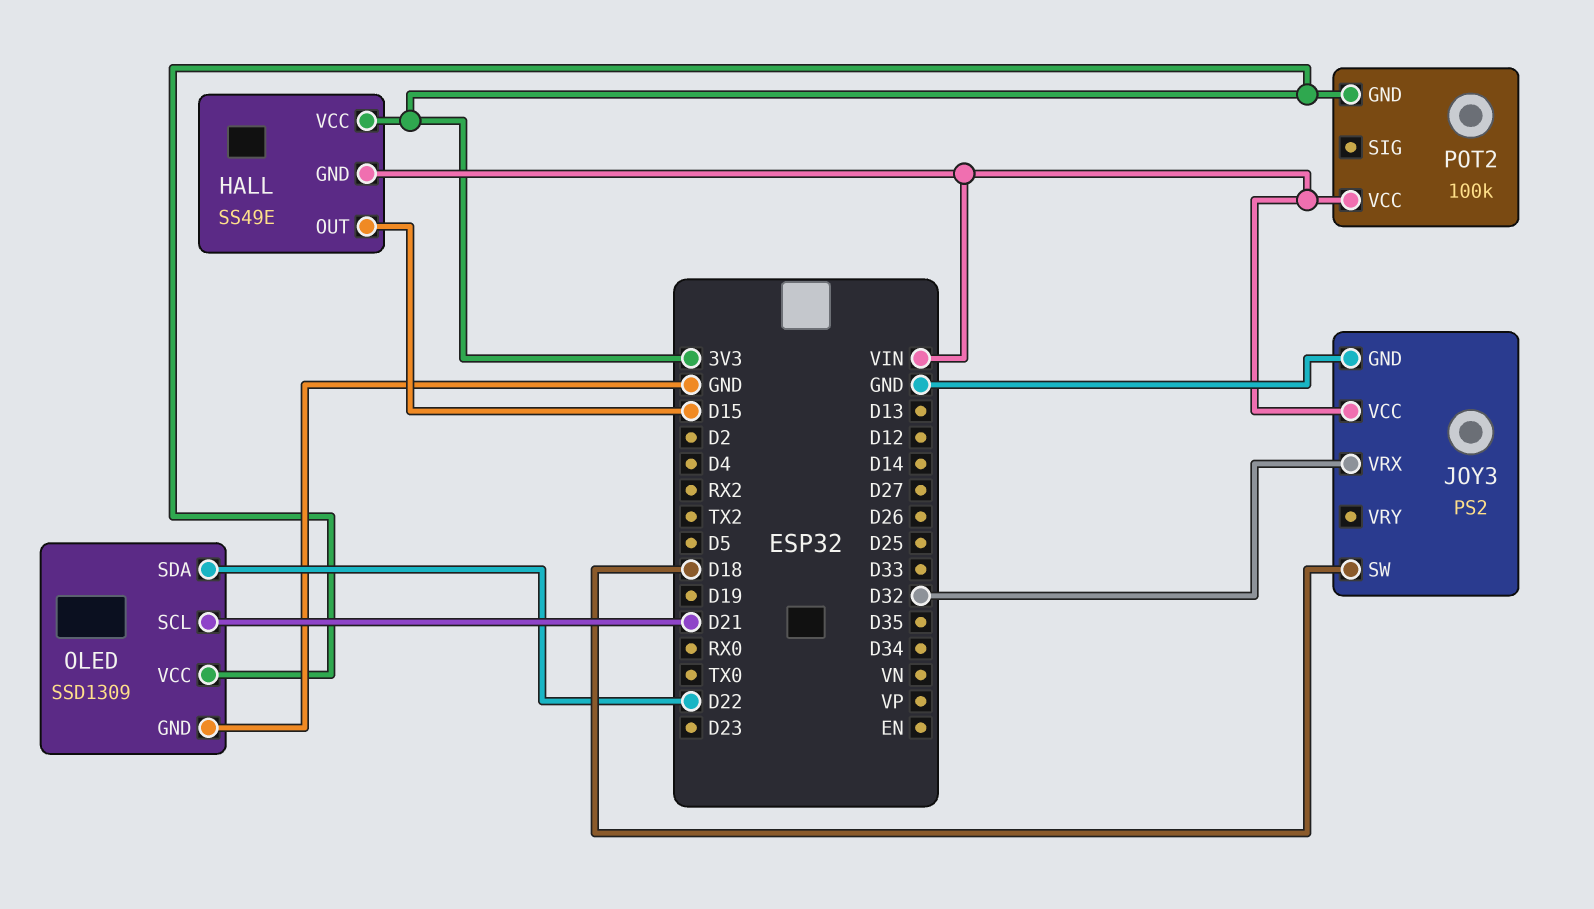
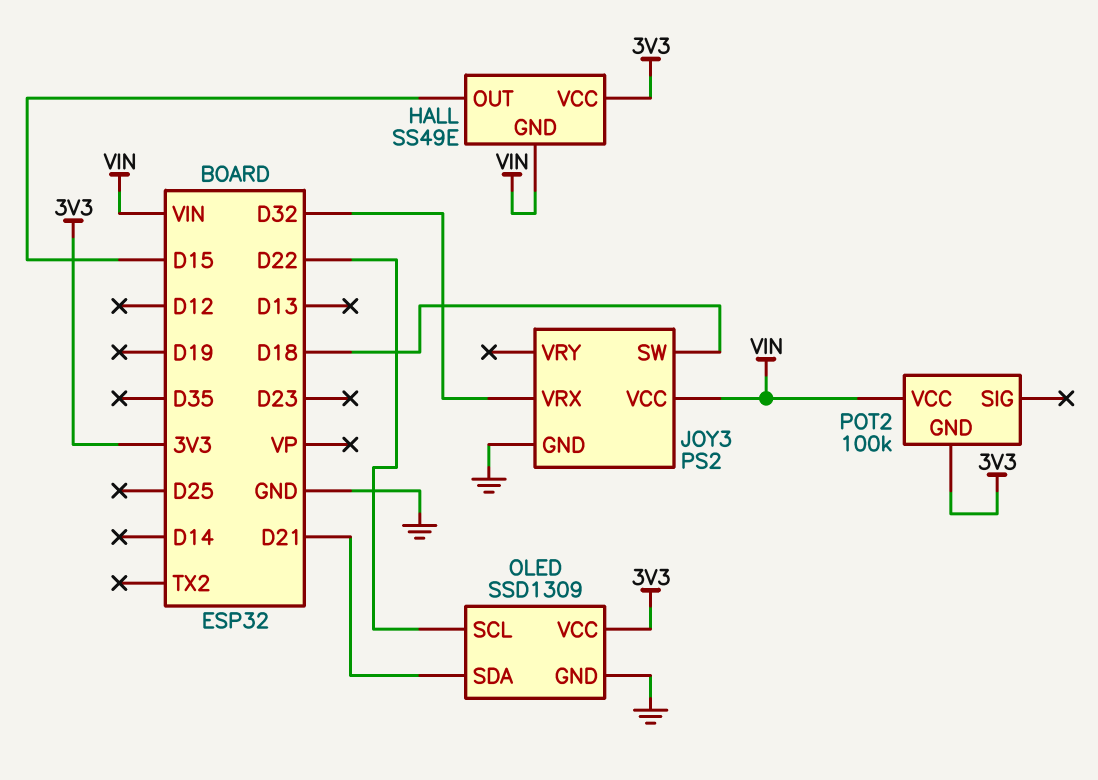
OLED pin SCL: D21 -> D22
OLED pin SDA: D22 -> D21

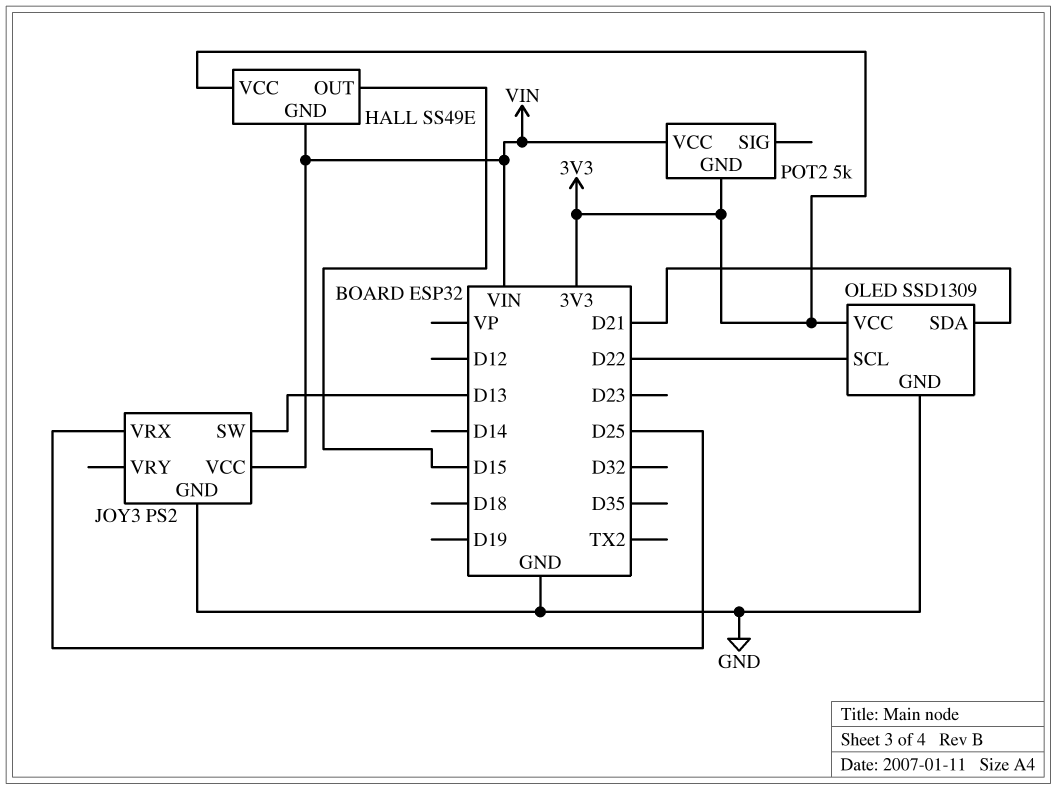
JOY3 pin SW: D18 -> D13
JOY3 pin VRX: D32 -> D25
POT2: 100k -> 5k

